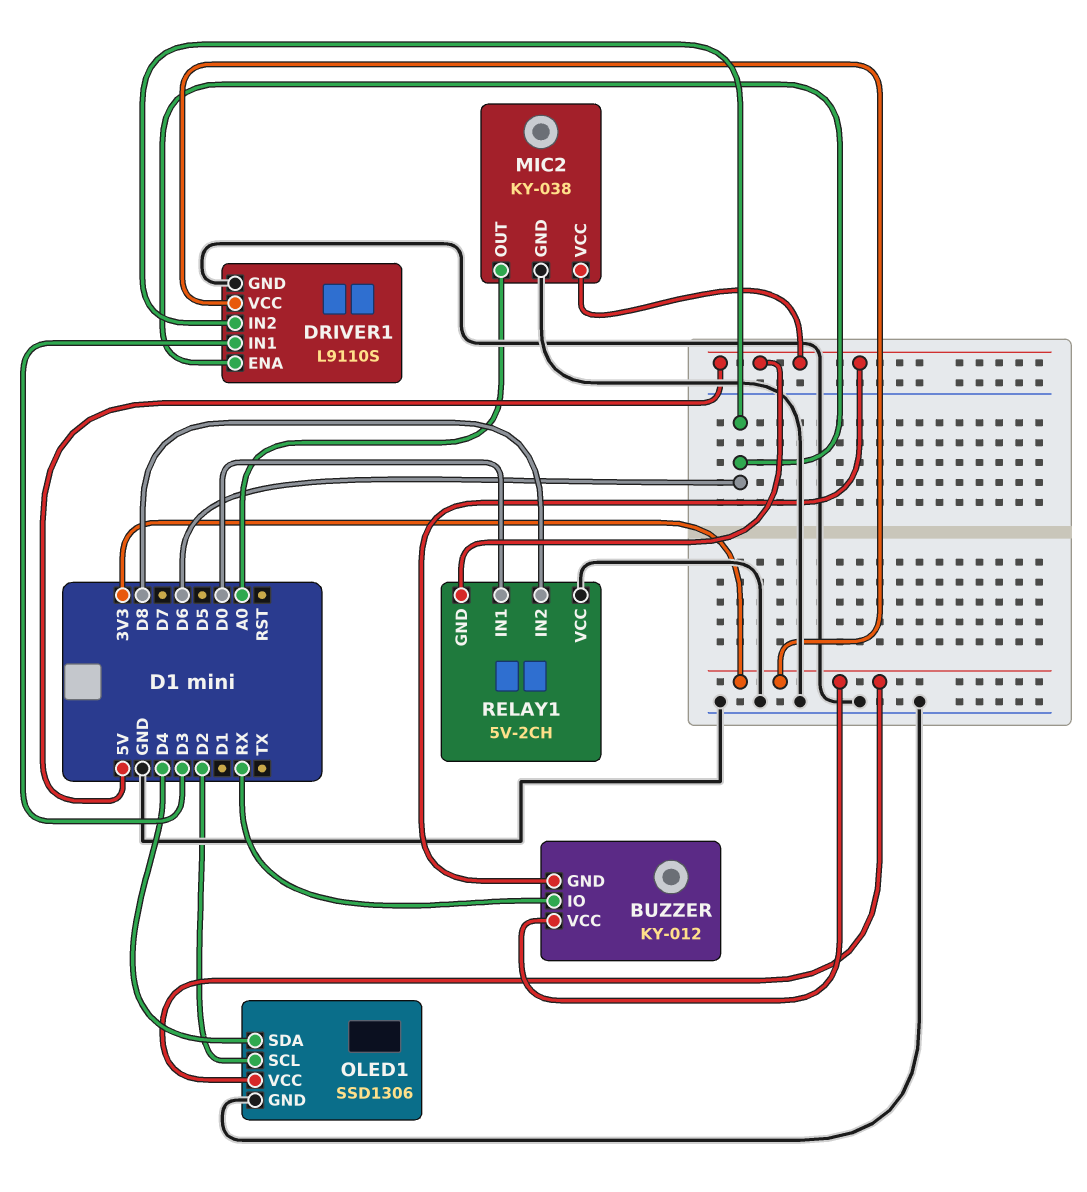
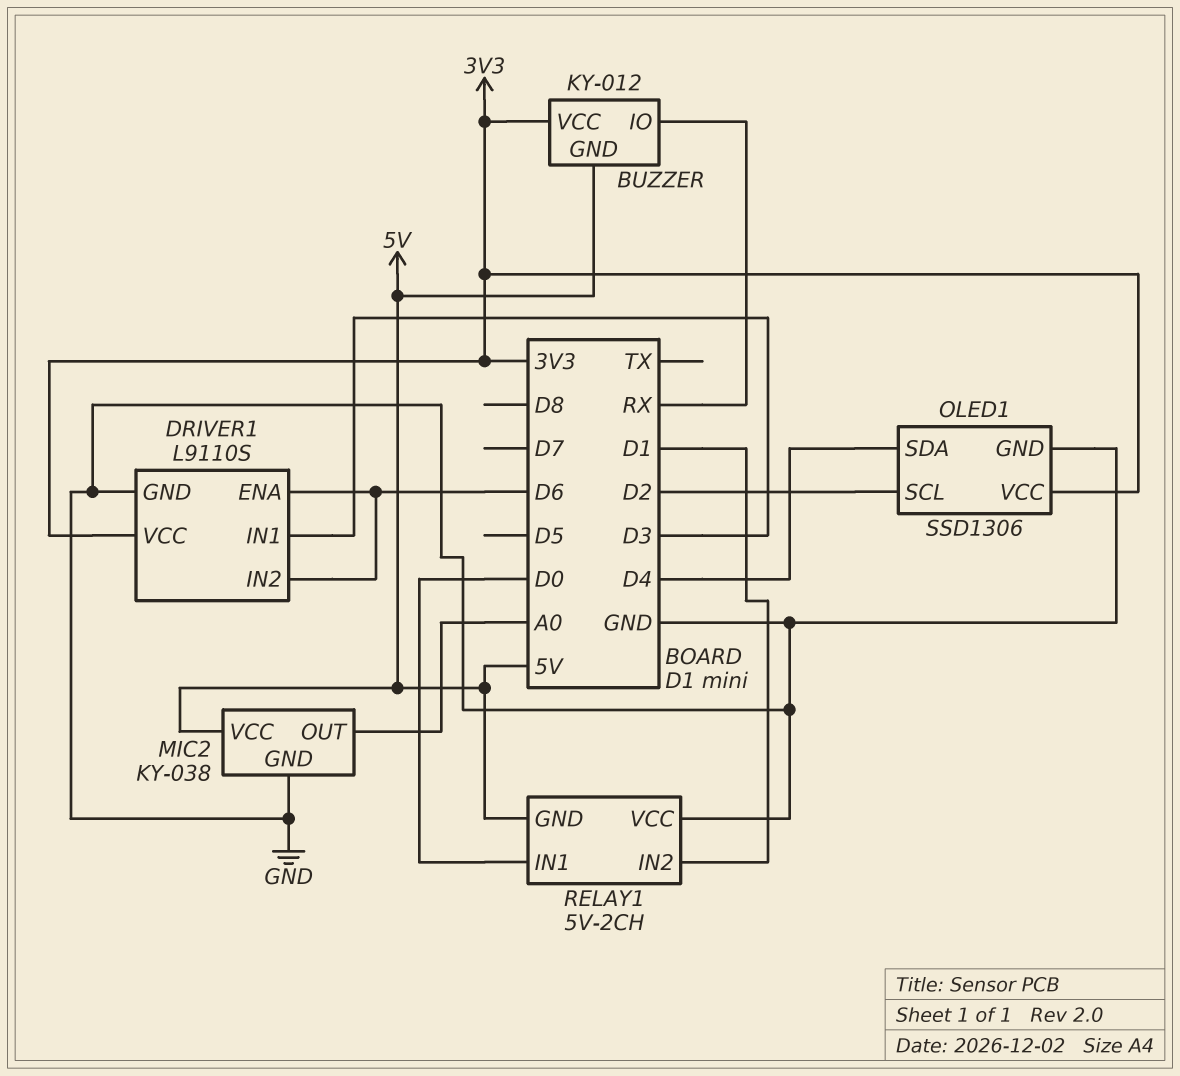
RELAY1 pin IN2: D8 -> D1

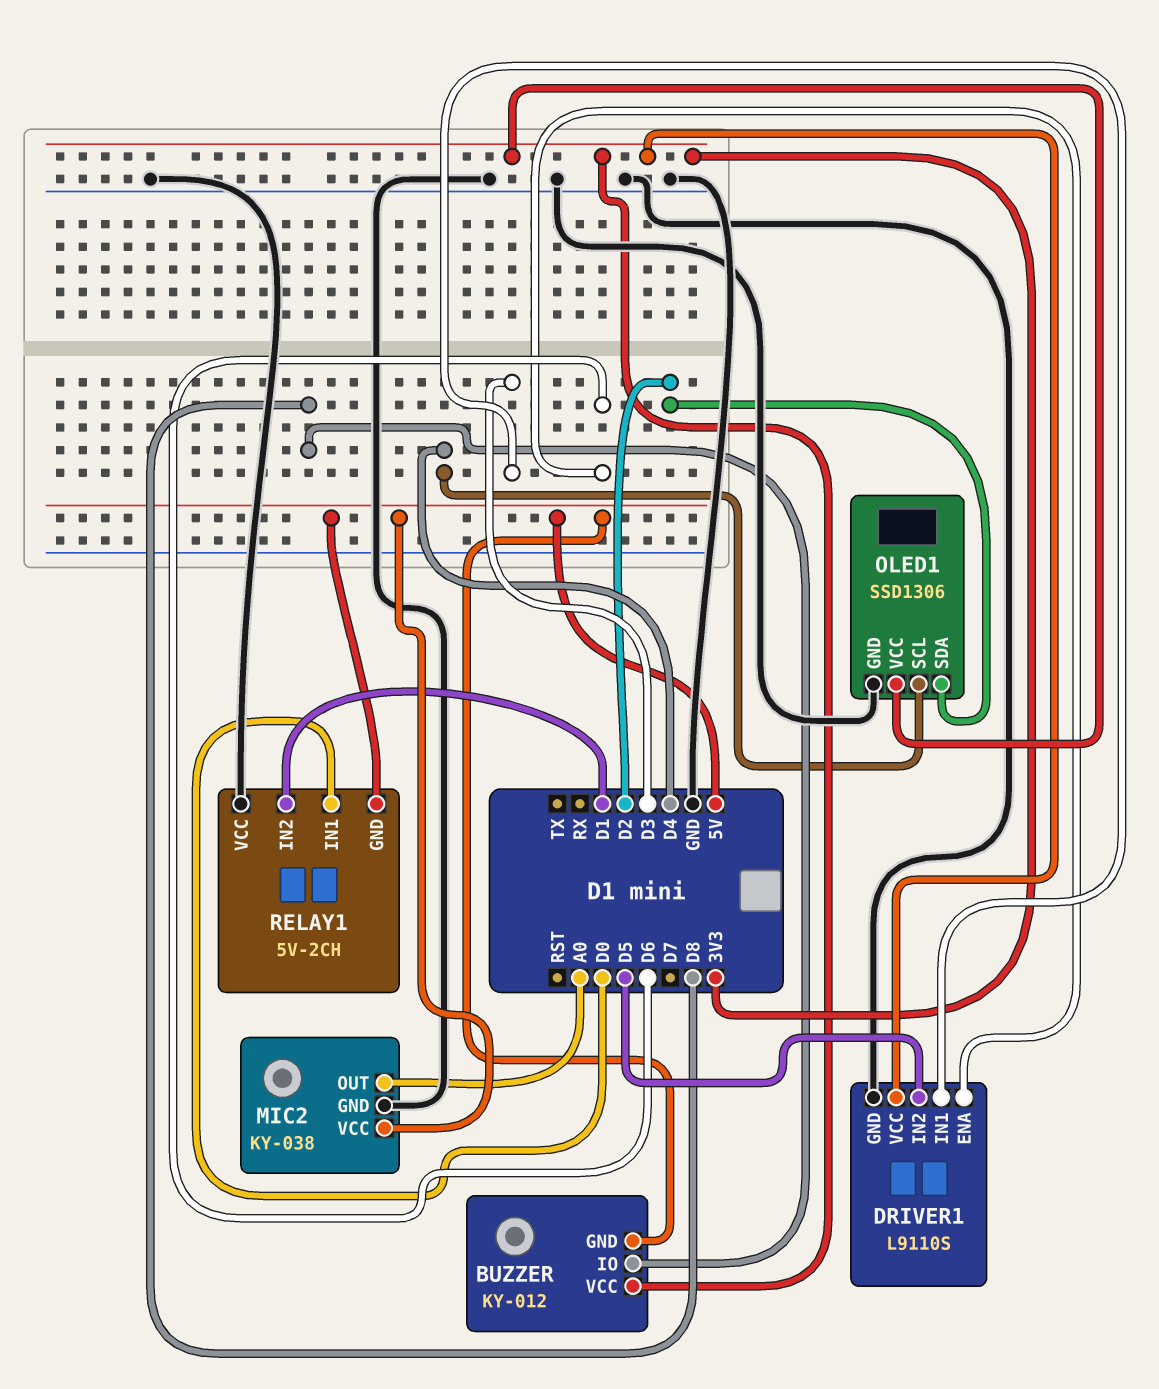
BUZZER pin IO: RX -> D8
DRIVER1 pin IN2: D6 -> D5
OLED1 pin SCL: D2 -> D4
OLED1 pin SDA: D4 -> D2

